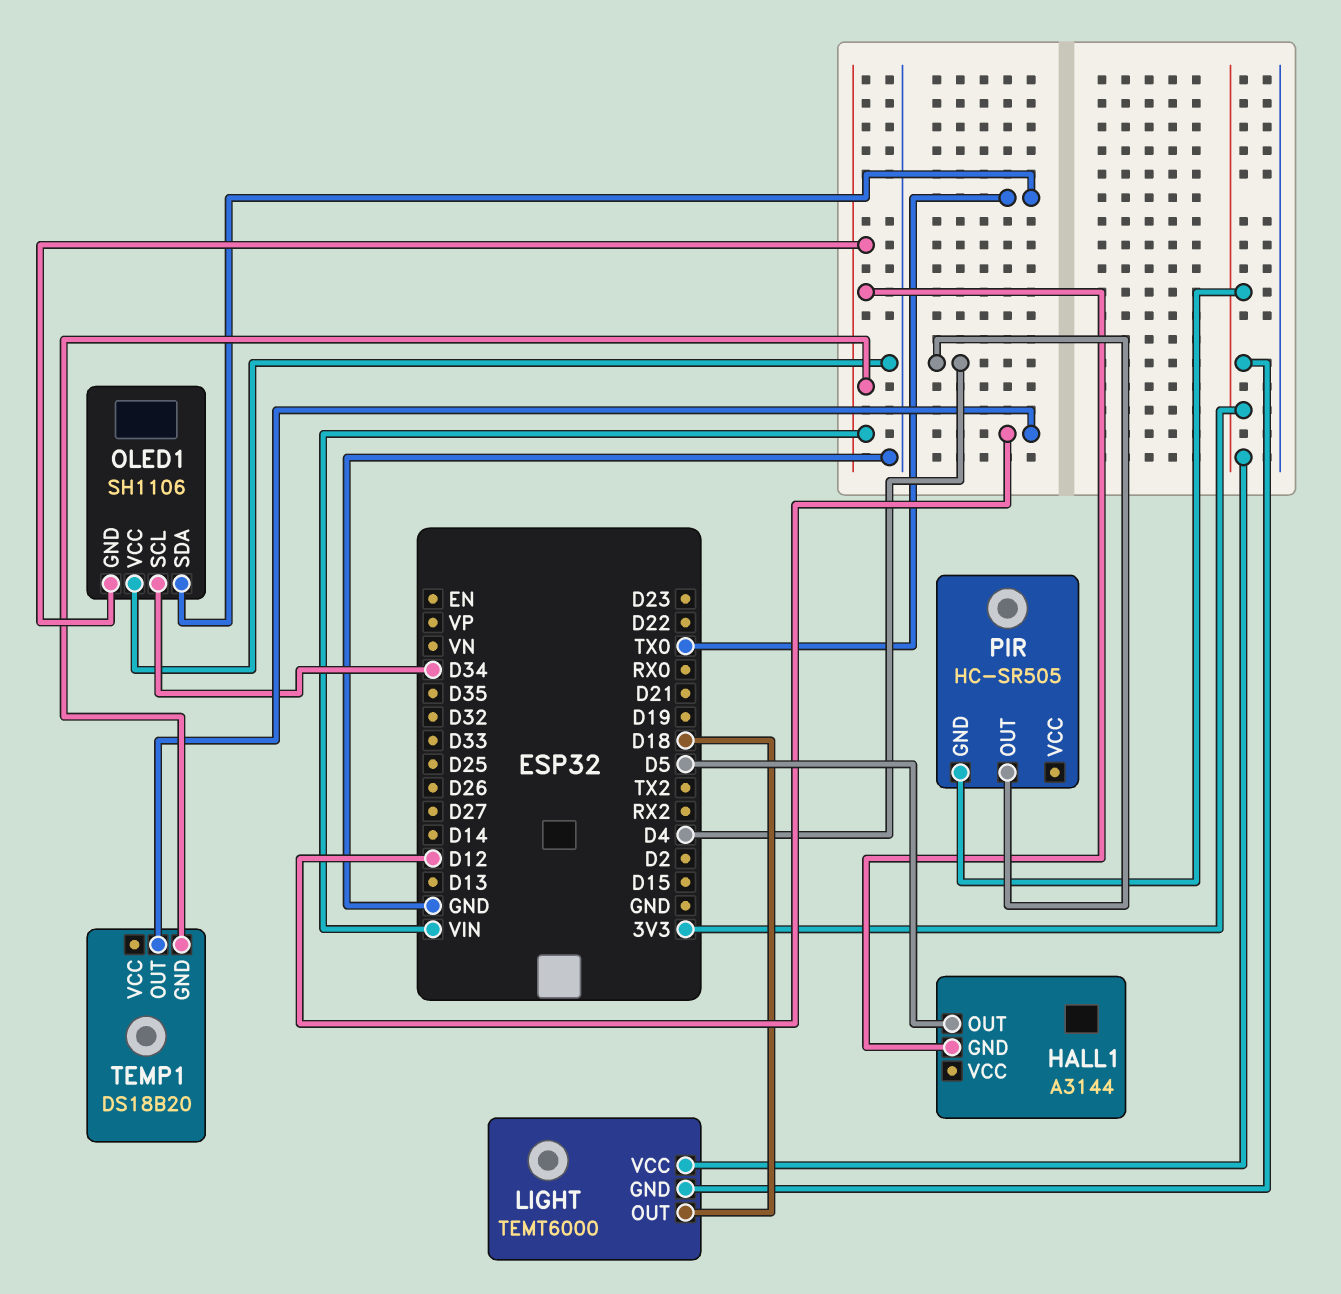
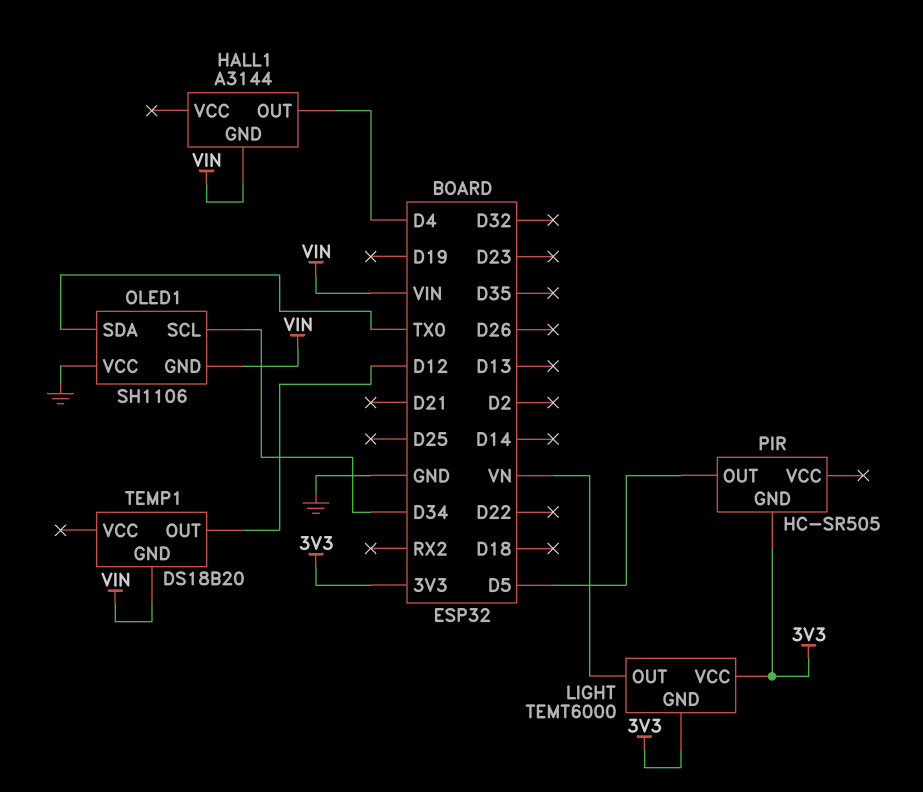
HALL1 pin OUT: D5 -> D4
LIGHT pin OUT: D18 -> VN
PIR pin OUT: D4 -> D5

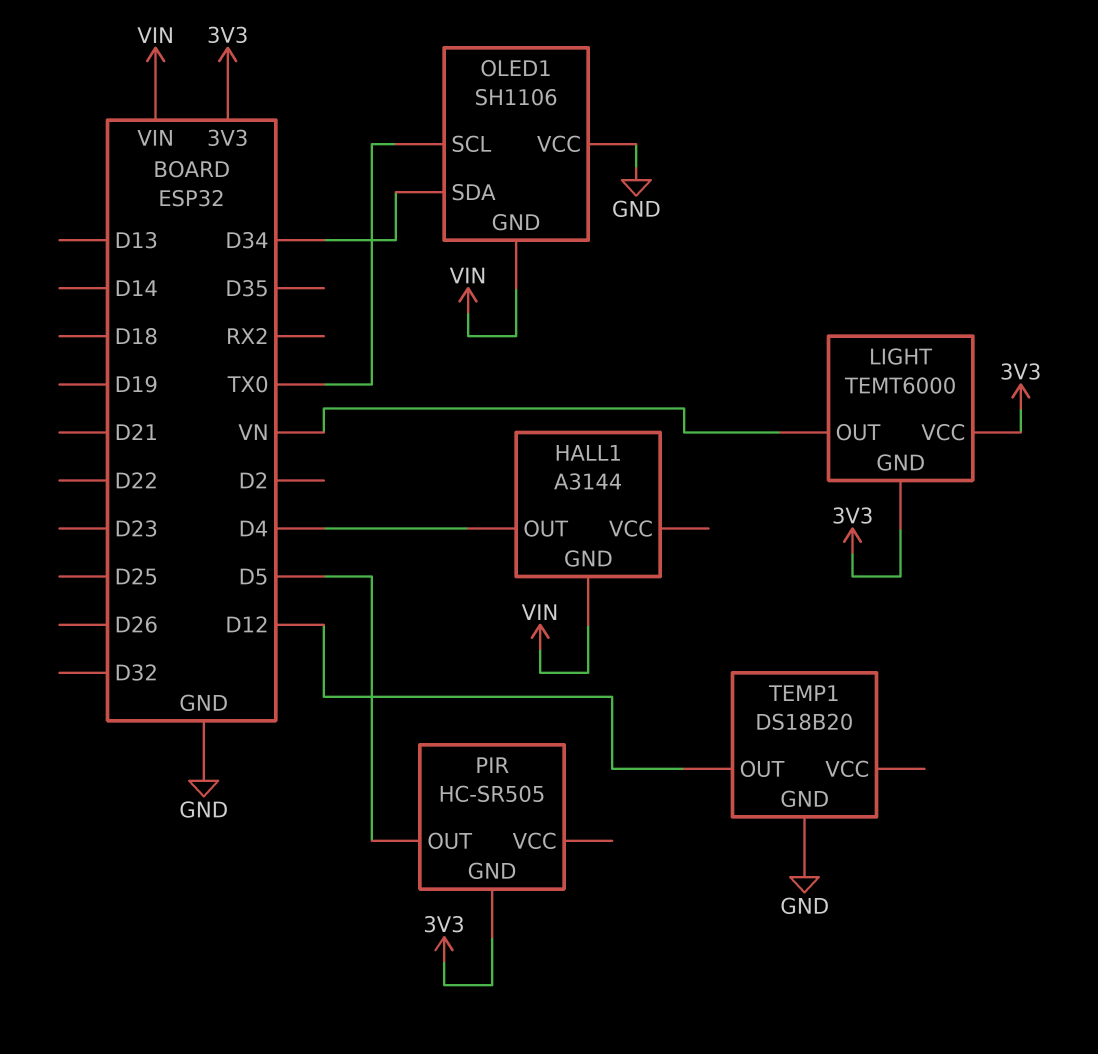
OLED1 pin SCL: D34 -> TX0
OLED1 pin SDA: TX0 -> D34
TEMP1 pin GND: VIN -> GND

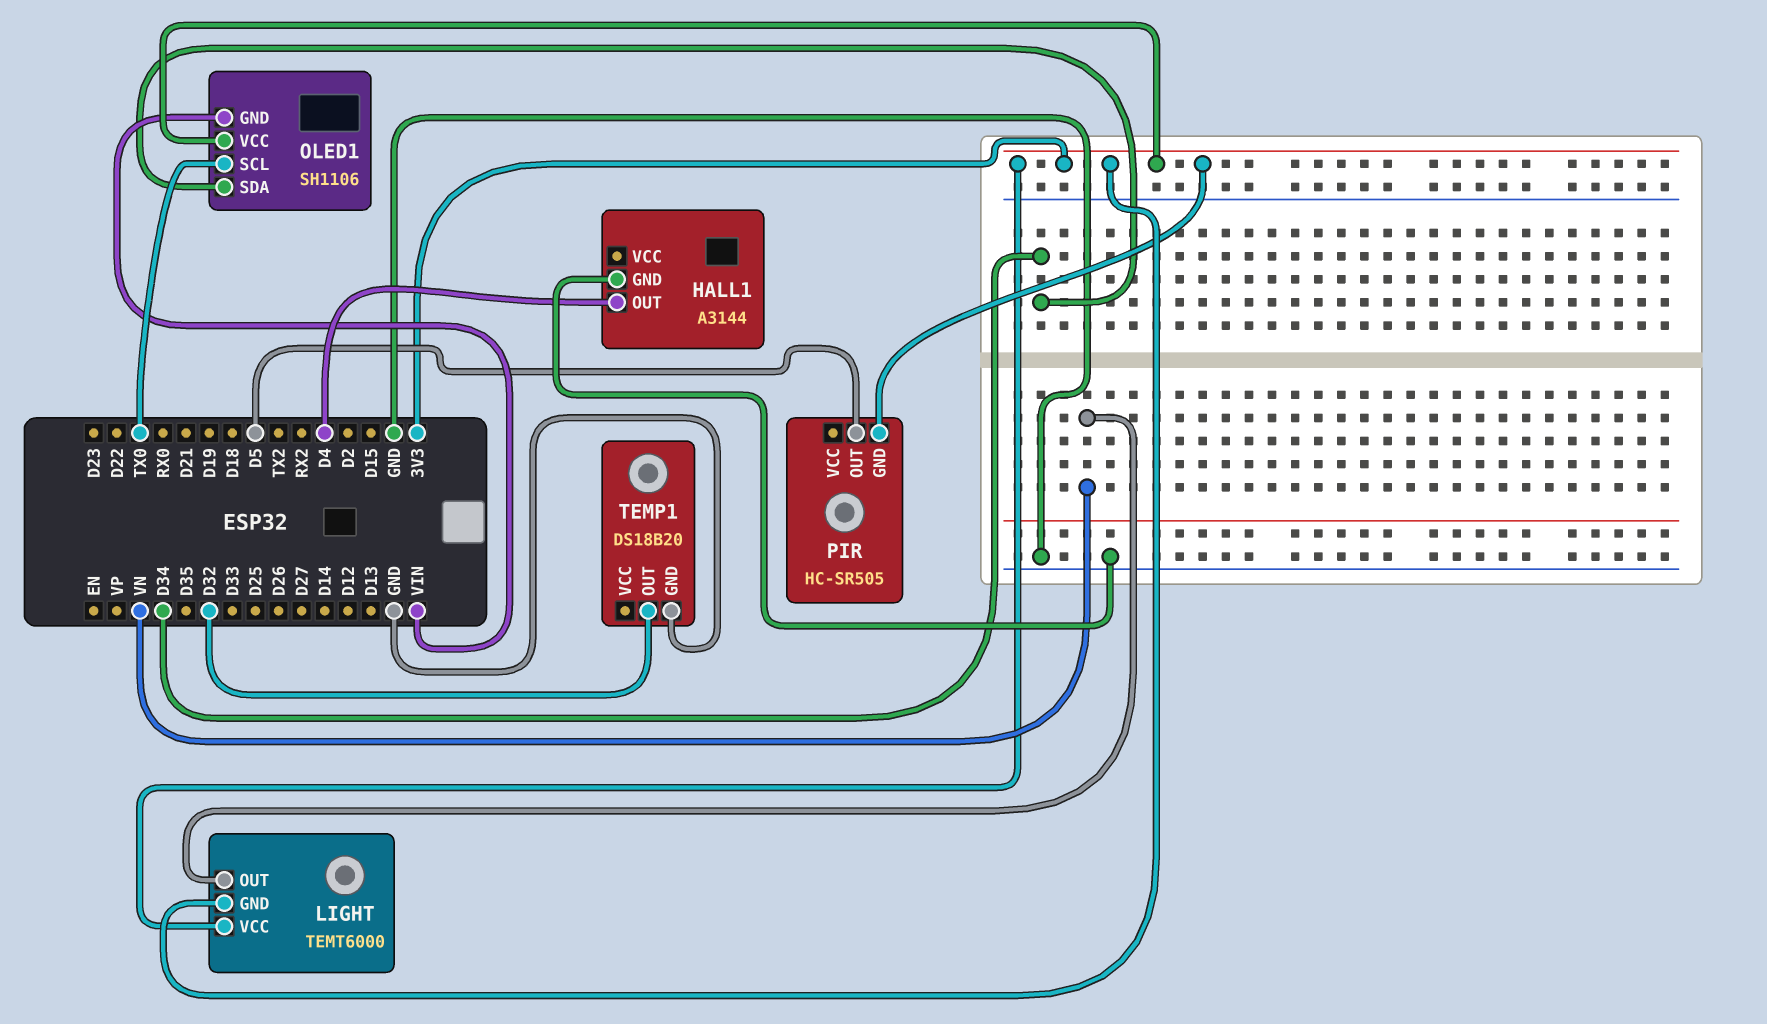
HALL1 pin GND: VIN -> GND
OLED1 pin VCC: GND -> 3V3
TEMP1 pin OUT: D12 -> D32

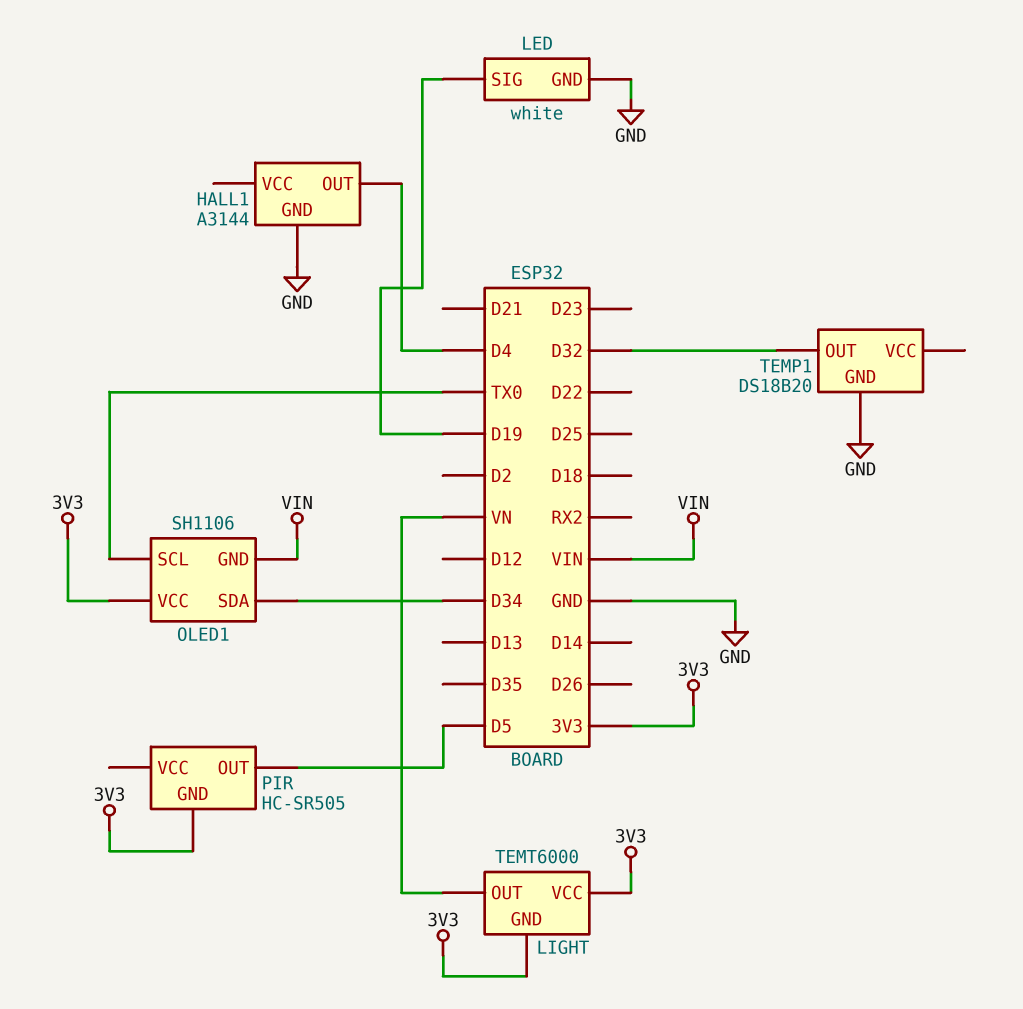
LED: none -> white
LED pin GND: none -> GND
LED pin SIG: none -> D19

